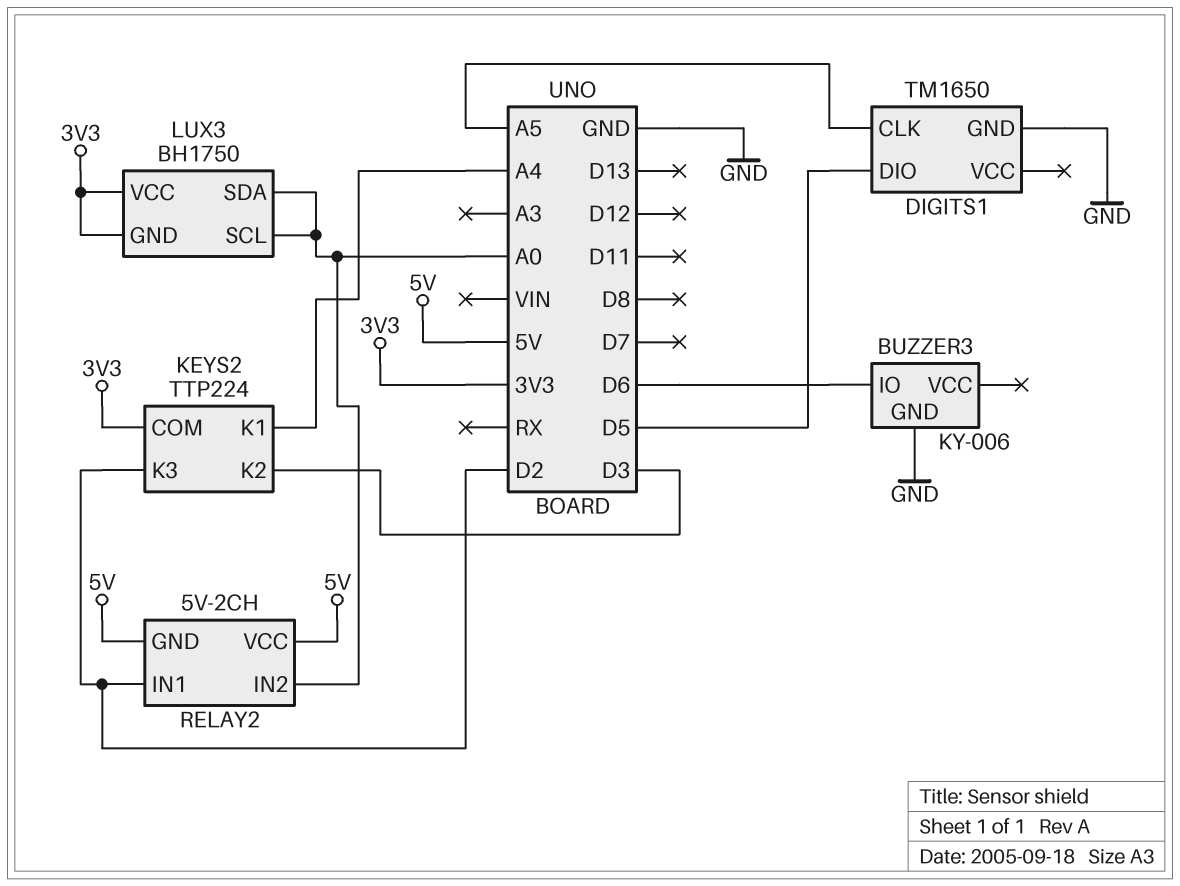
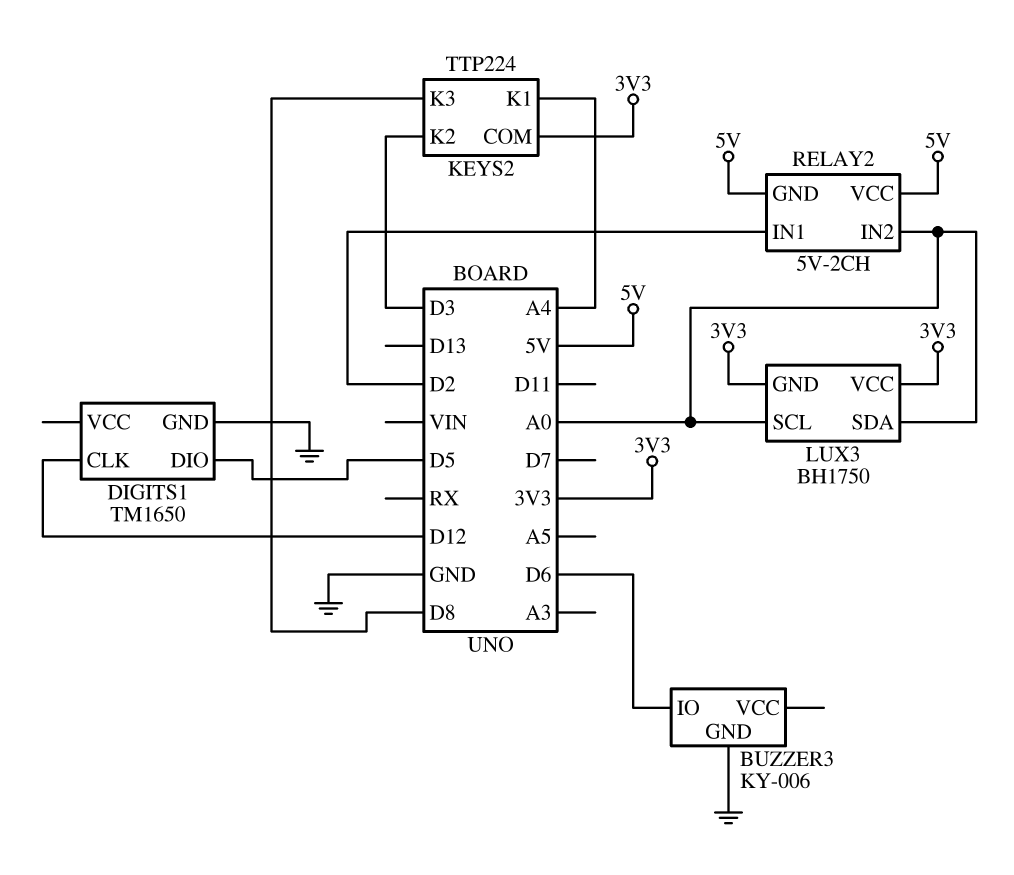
DIGITS1 pin CLK: A5 -> D12
KEYS2 pin K3: D2 -> D8

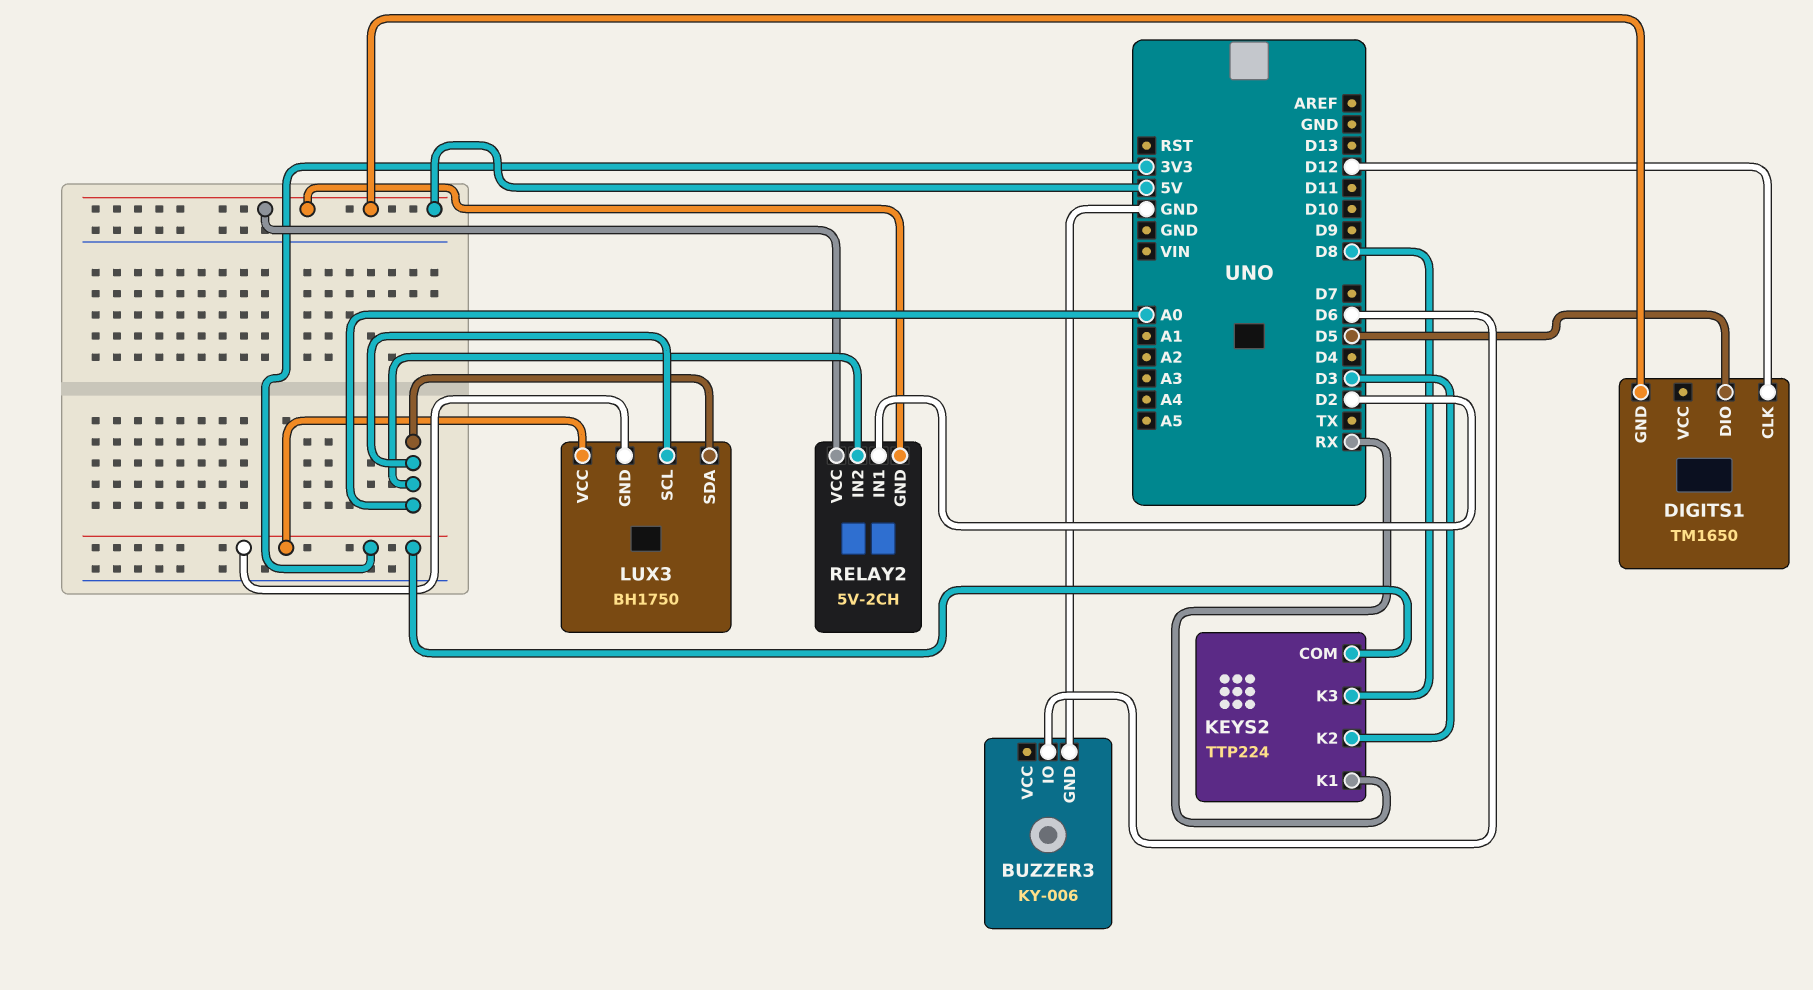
DIGITS1 pin GND: GND -> 5V
KEYS2 pin K1: A4 -> RX

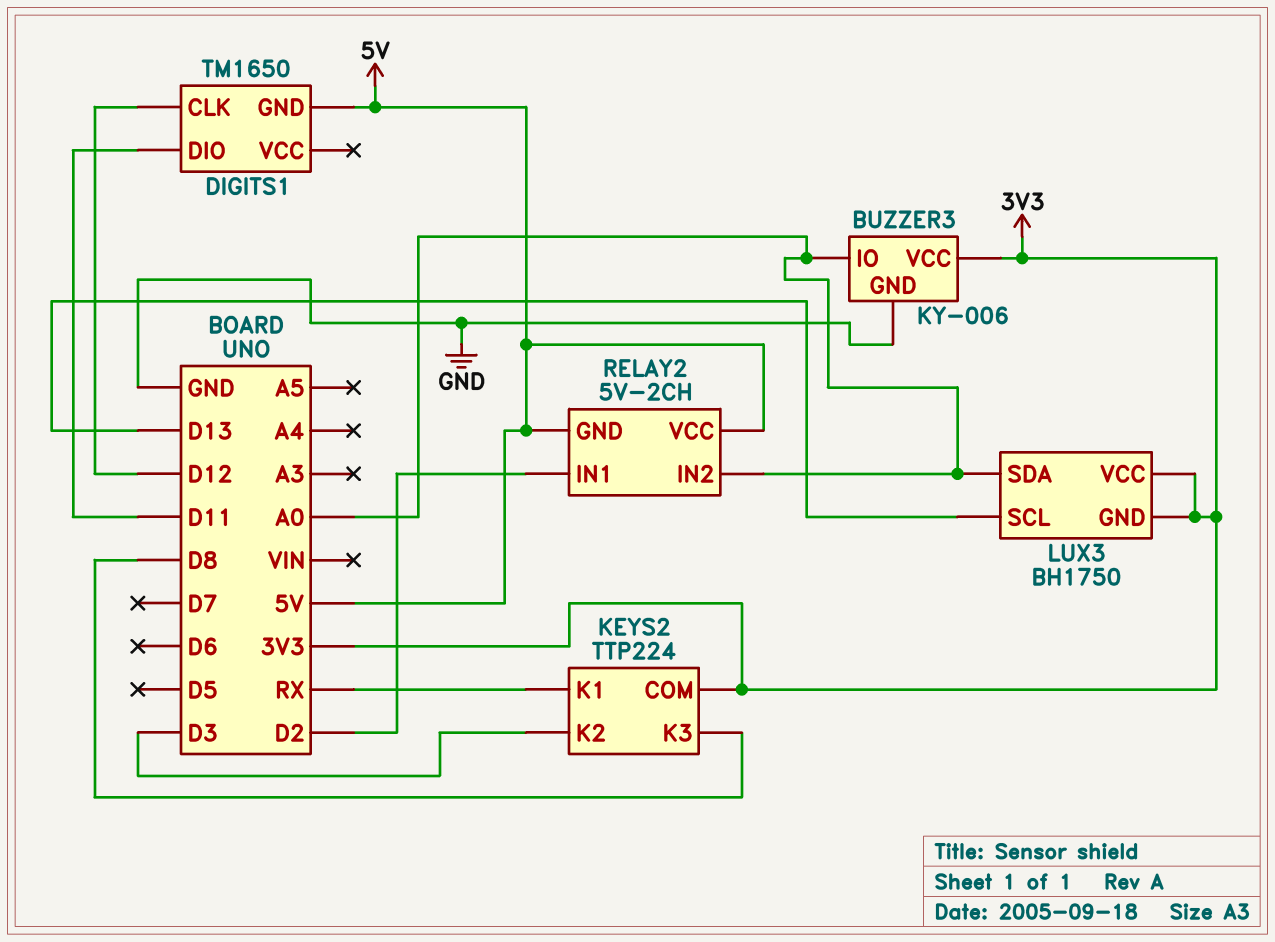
BUZZER3 pin IO: D6 -> A0
BUZZER3 pin VCC: none -> 3V3
DIGITS1 pin DIO: D5 -> D11
LUX3 pin SCL: A0 -> D13

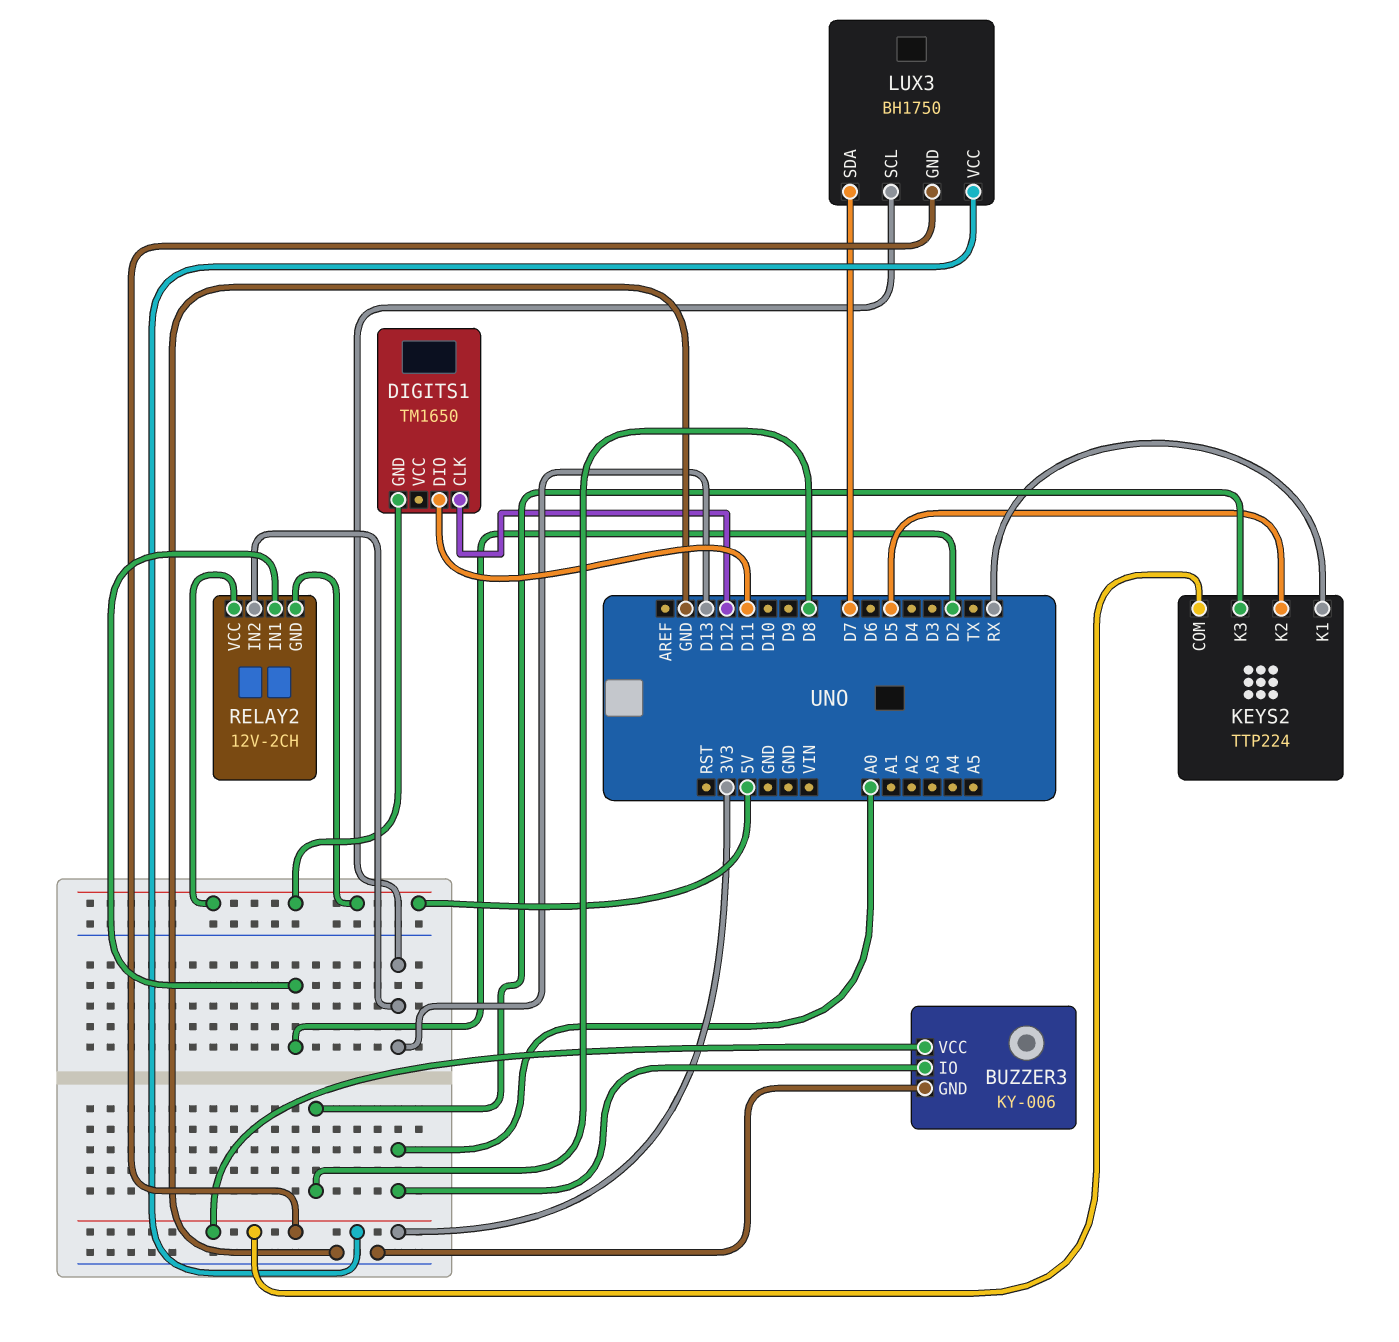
KEYS2 pin K2: D3 -> D5
LUX3 pin SDA: A0 -> D7
RELAY2: 5V-2CH -> 12V-2CH
RELAY2 pin IN2: A0 -> D13

